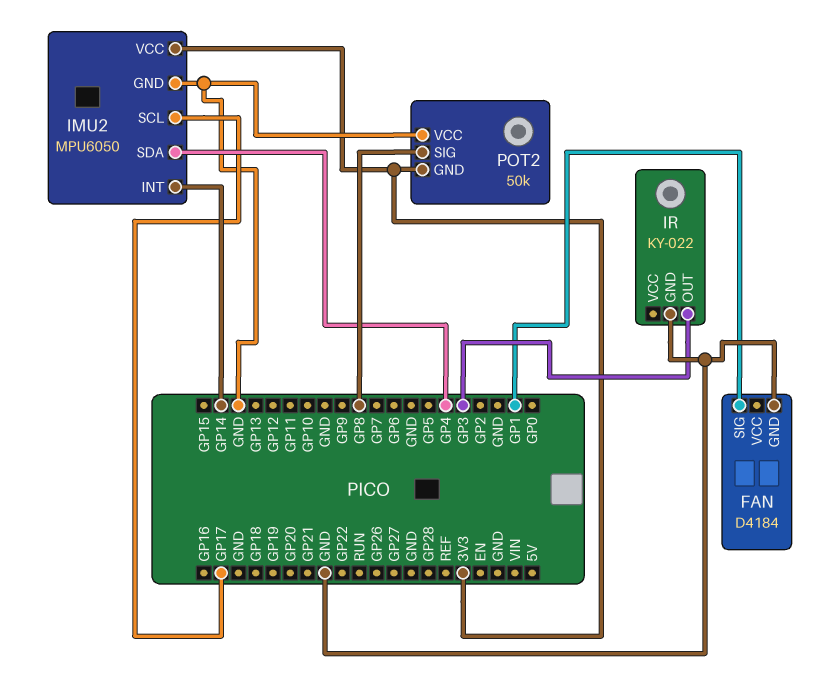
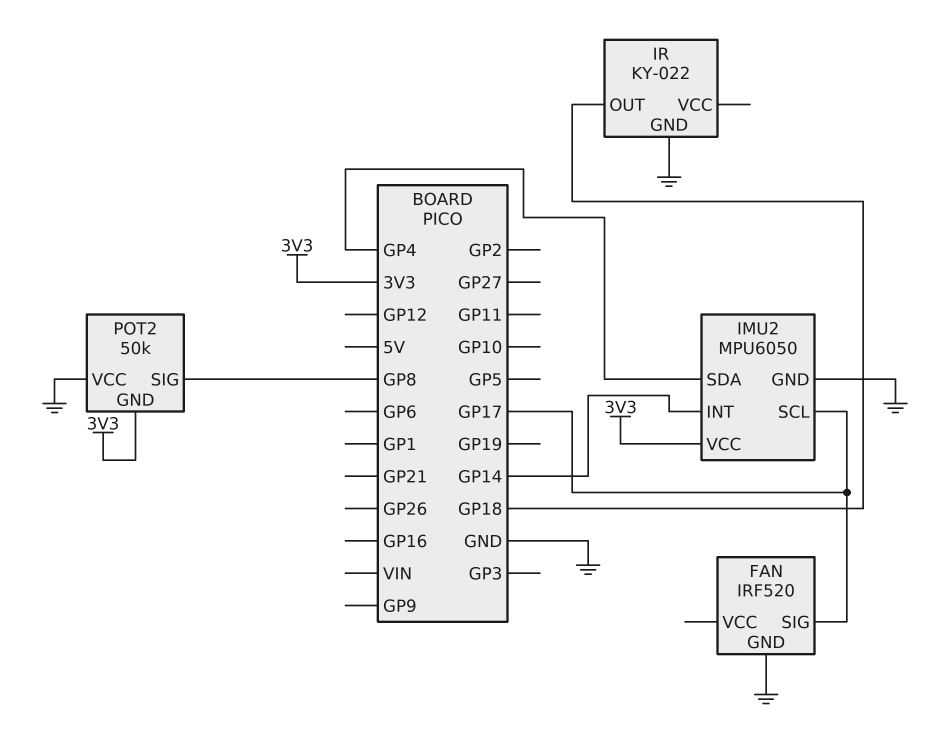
FAN: D4184 -> IRF520
FAN pin SIG: GP1 -> GP17
IR pin OUT: GP3 -> GP18

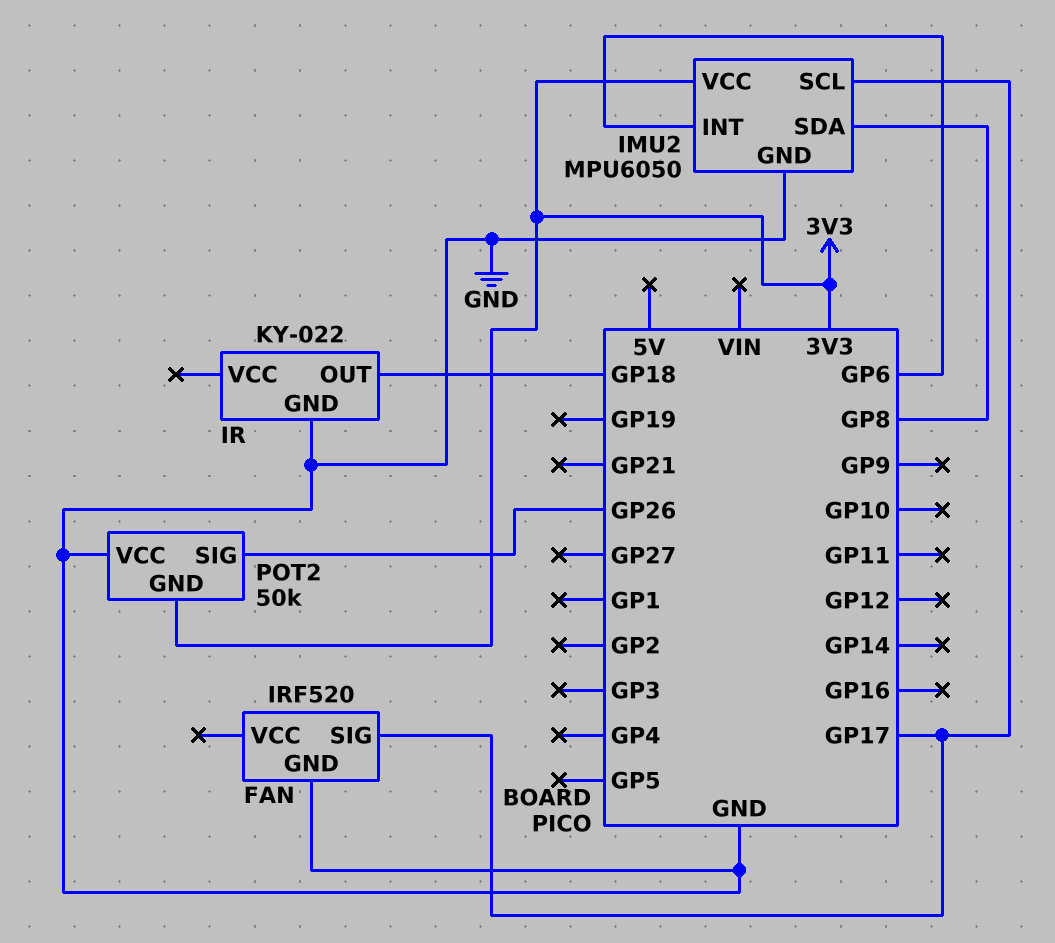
IMU2 pin INT: GP14 -> GP6
IMU2 pin SDA: GP4 -> GP8
POT2 pin SIG: GP8 -> GP26

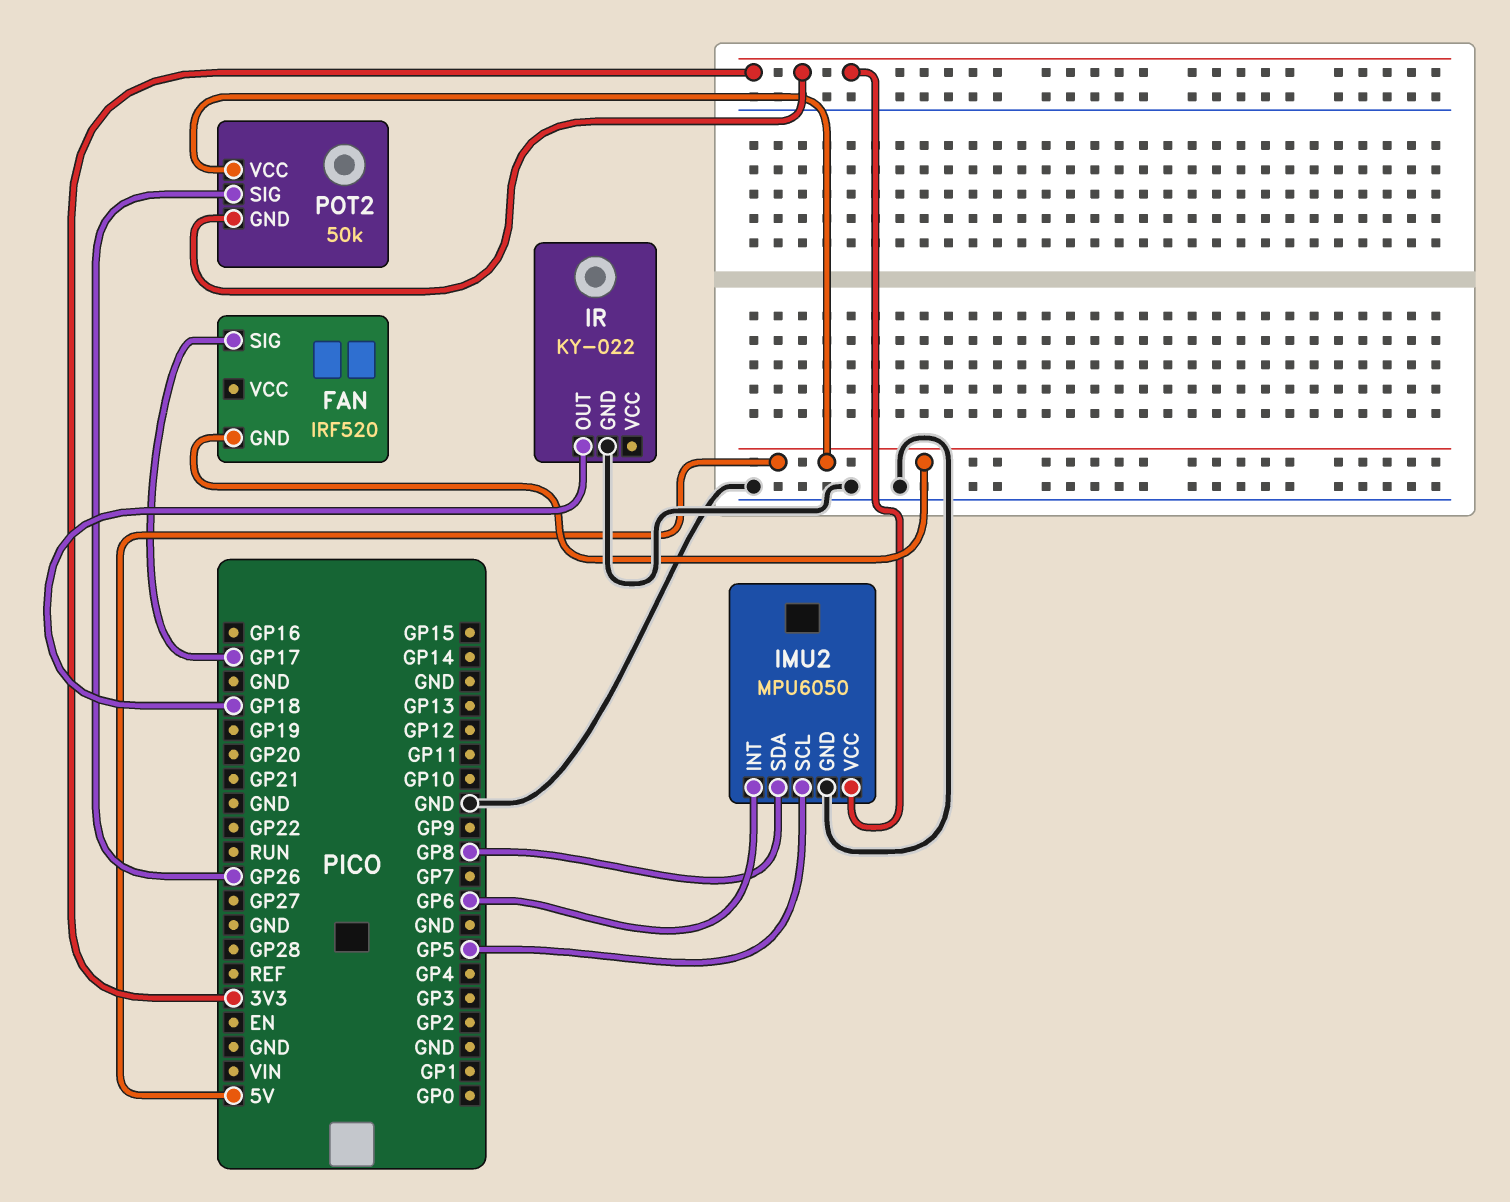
FAN pin GND: GND -> 5V
IMU2 pin SCL: GP17 -> GP5
POT2 pin VCC: GND -> 5V

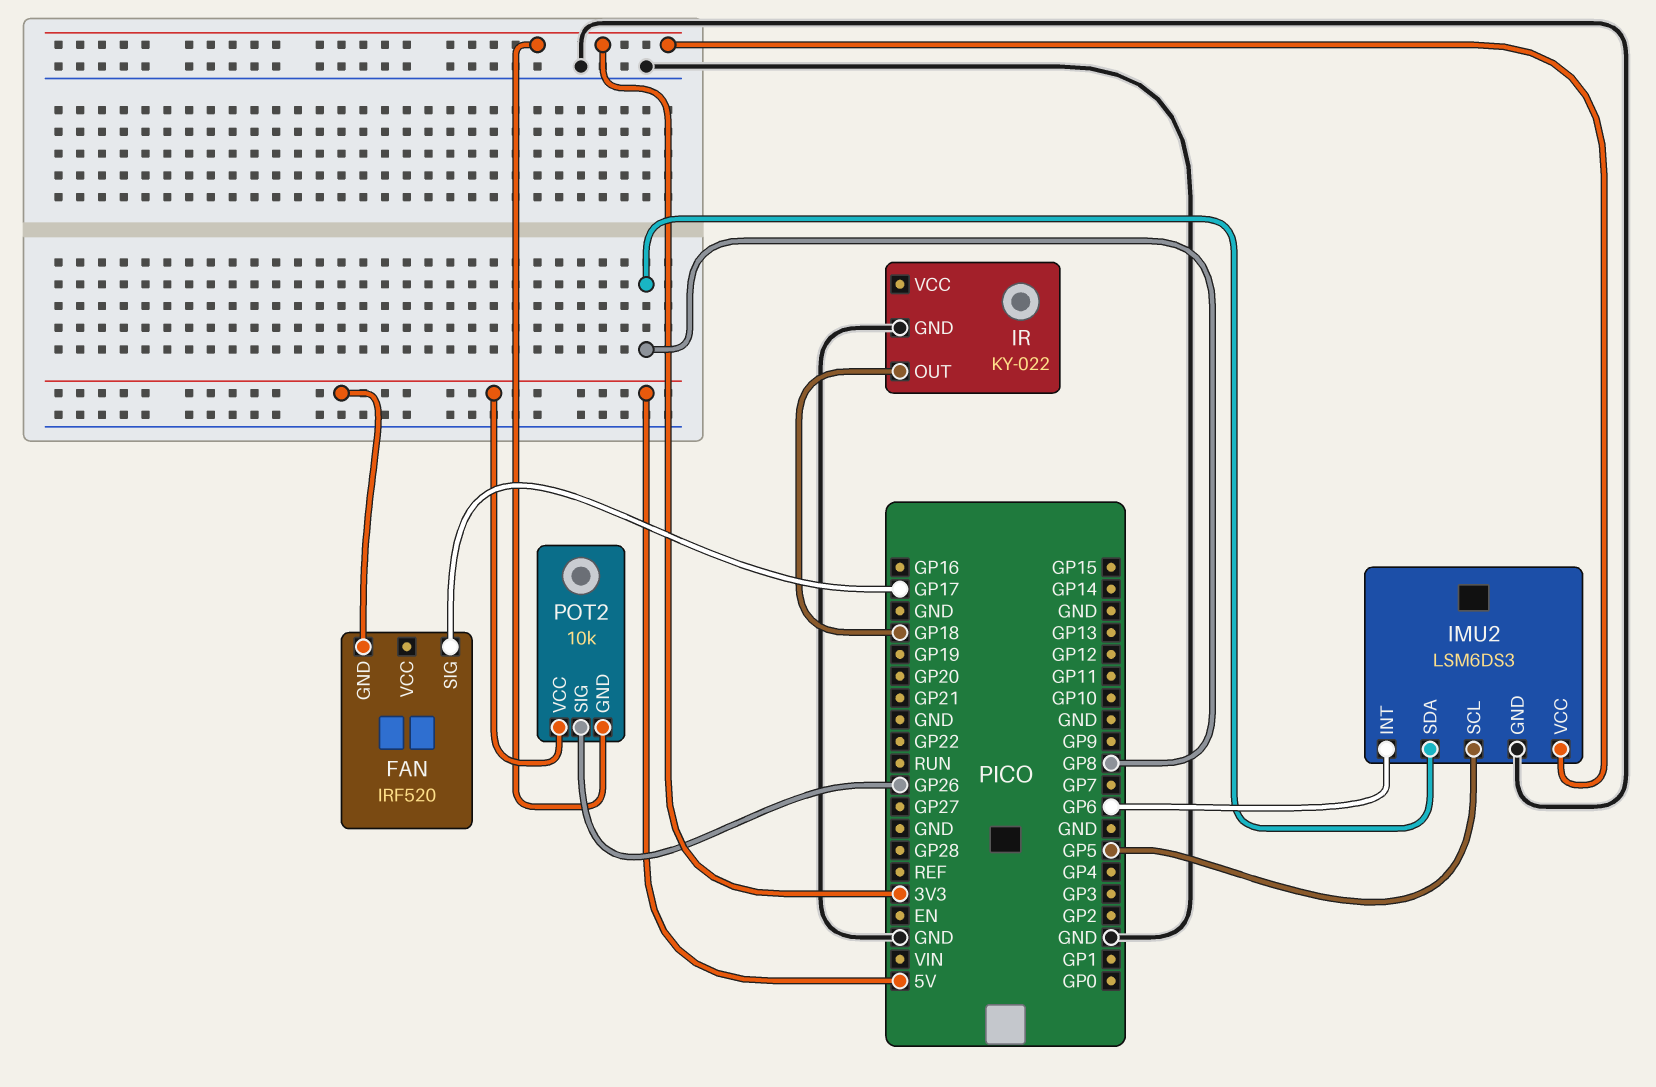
IMU2: MPU6050 -> LSM6DS3
POT2: 50k -> 10k

